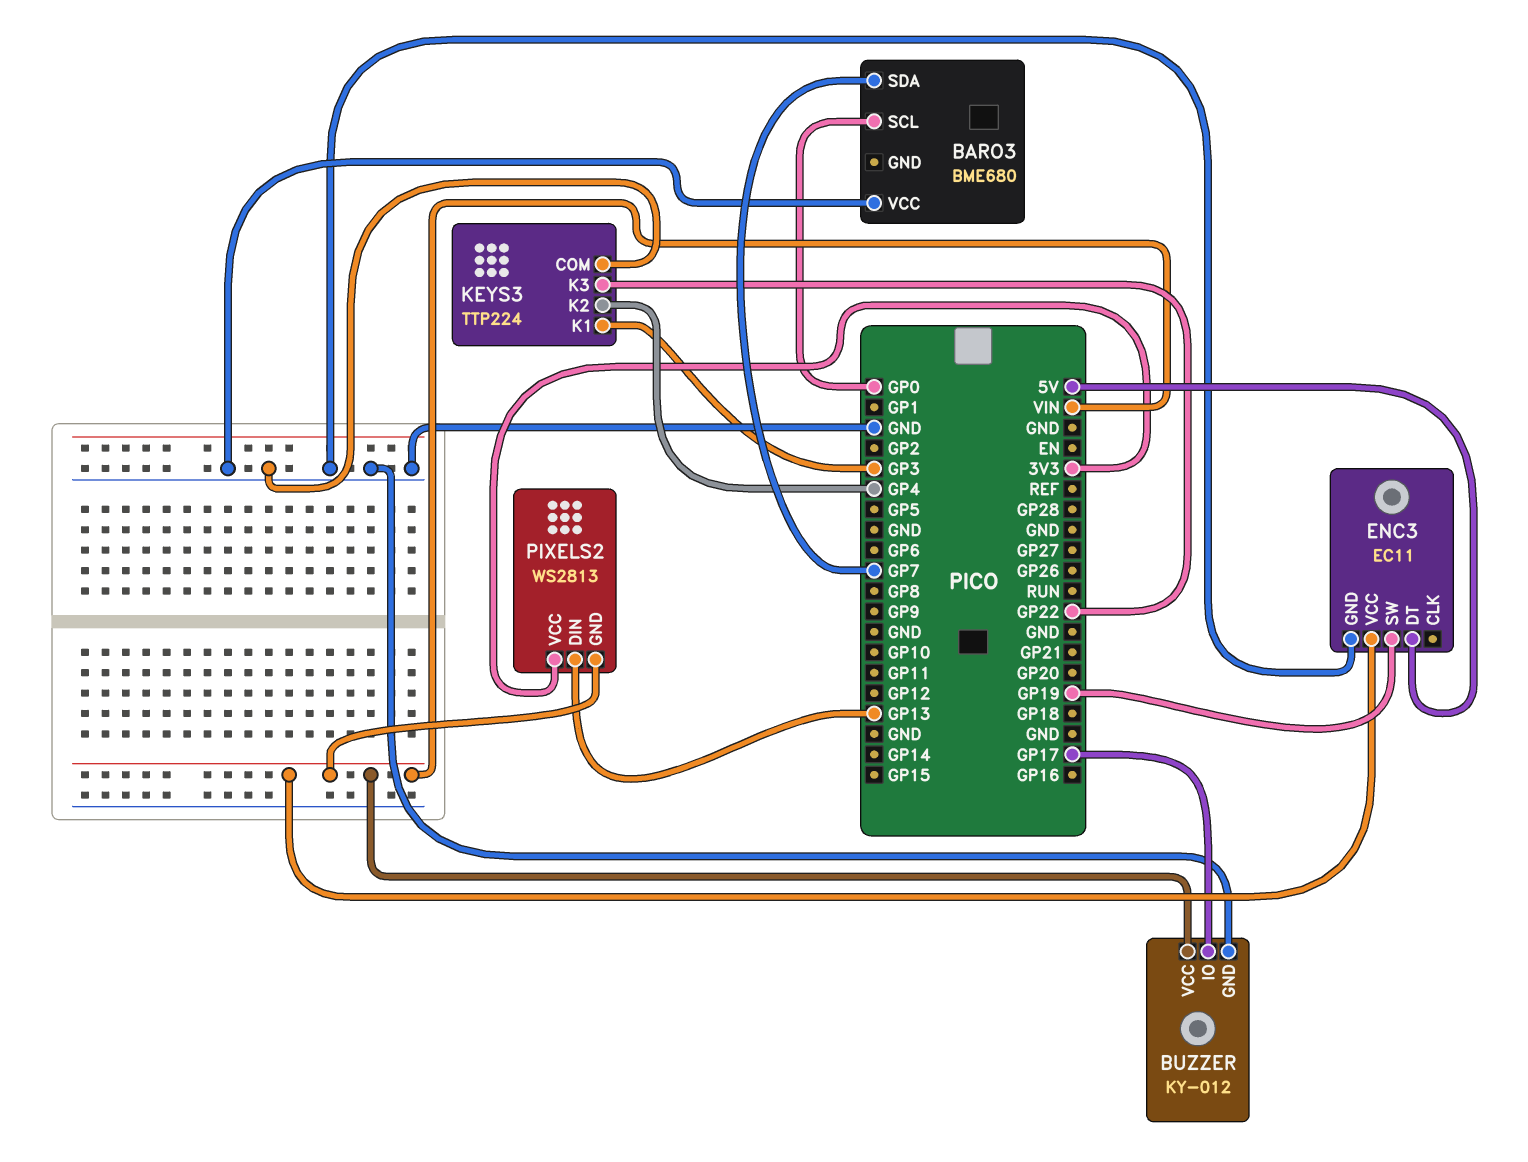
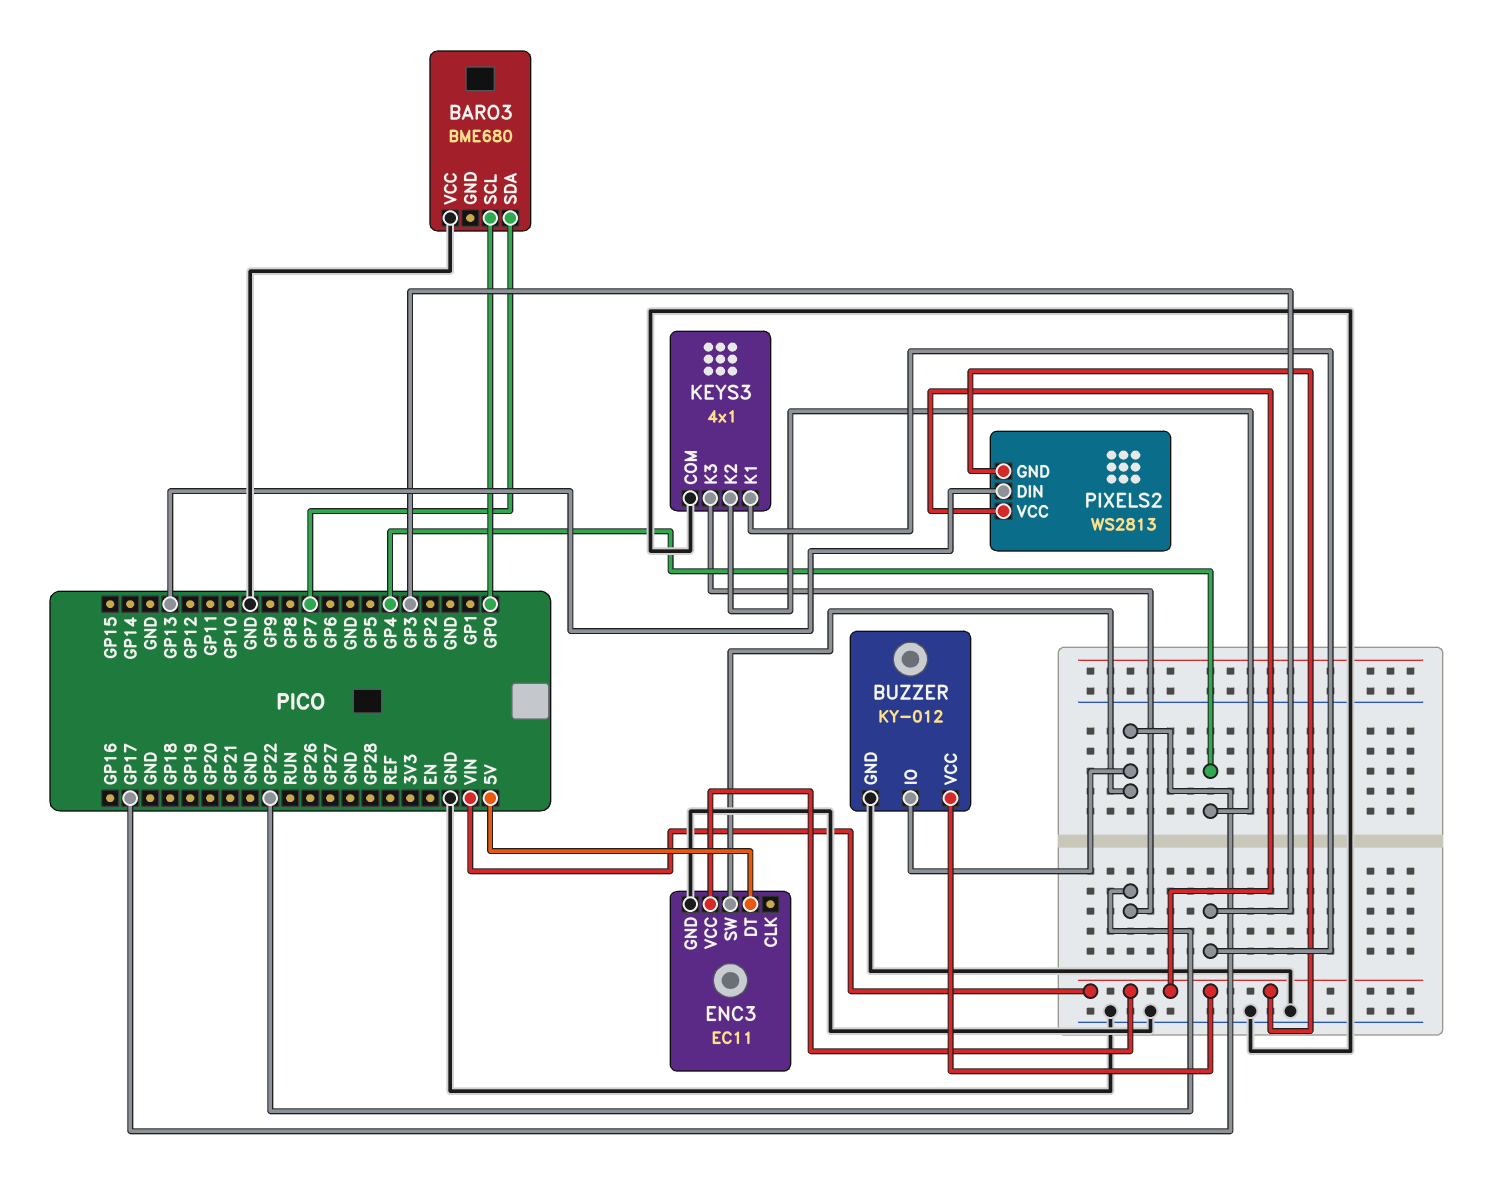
ENC3 pin SW: GP19 -> GP17
KEYS3: TTP224 -> 4x1
PIXELS2 pin VCC: 3V3 -> VIN

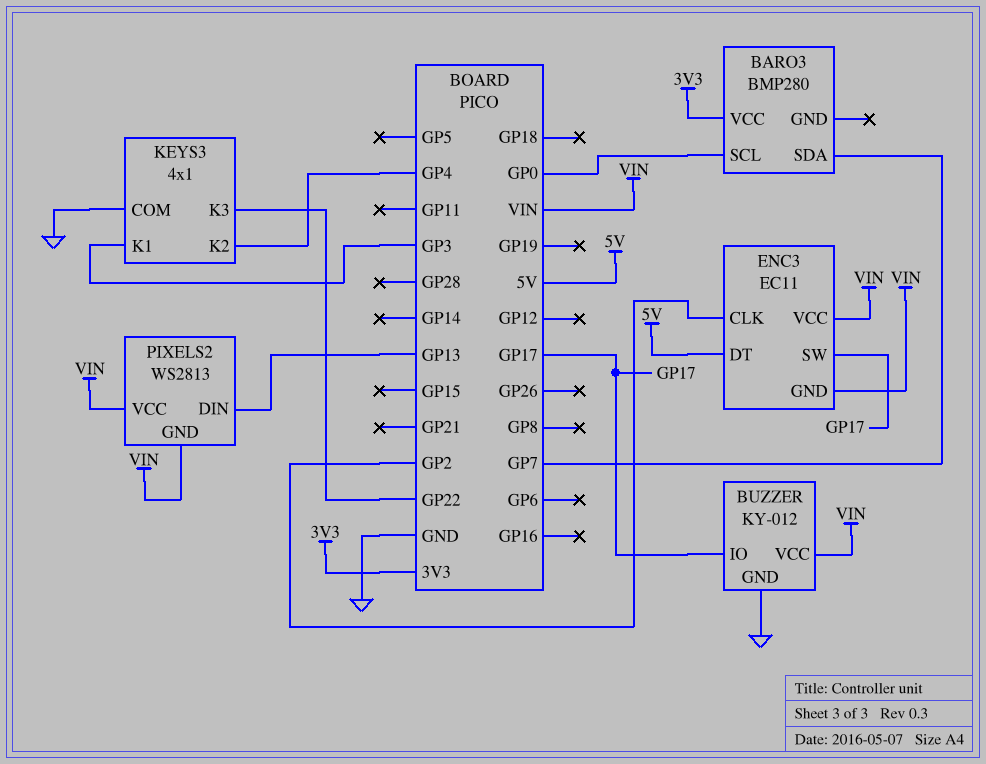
BARO3: BME680 -> BMP280
BARO3 pin VCC: GND -> 3V3
ENC3 pin CLK: none -> GP2
ENC3 pin GND: GND -> VIN

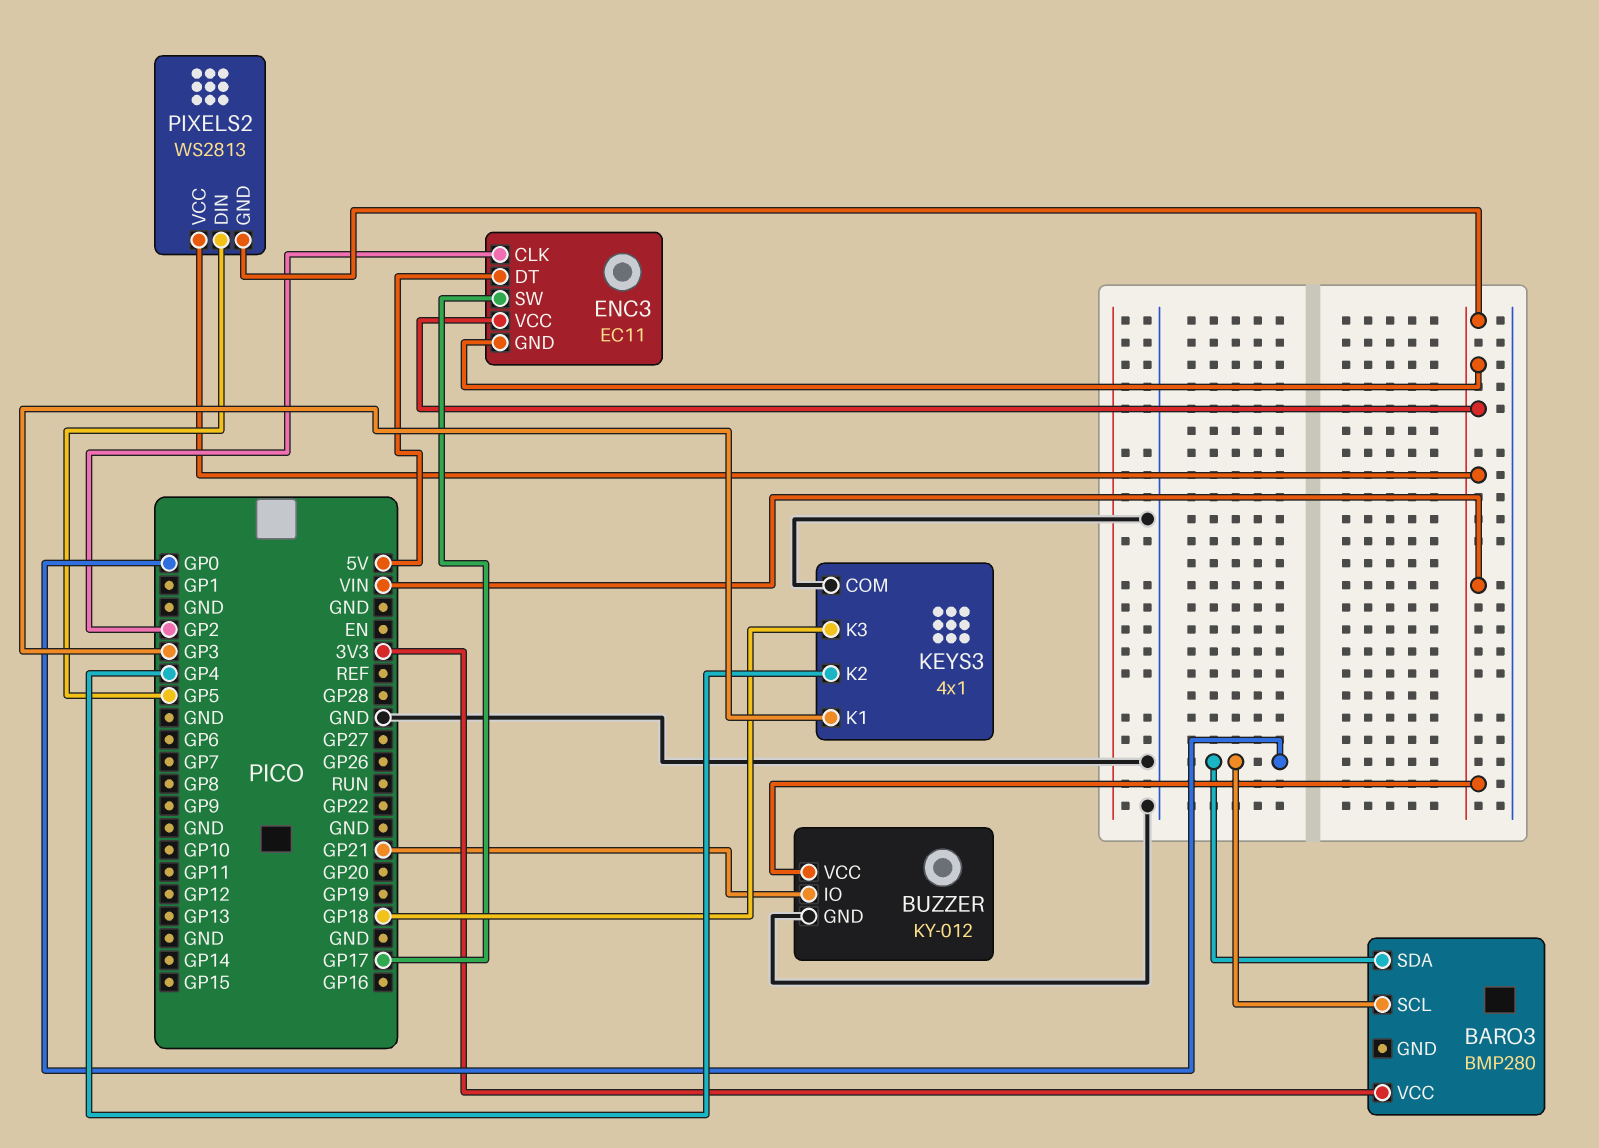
BARO3 pin SDA: GP7 -> GP0
BUZZER pin IO: GP17 -> GP21
KEYS3 pin K3: GP22 -> GP18
PIXELS2 pin DIN: GP13 -> GP5

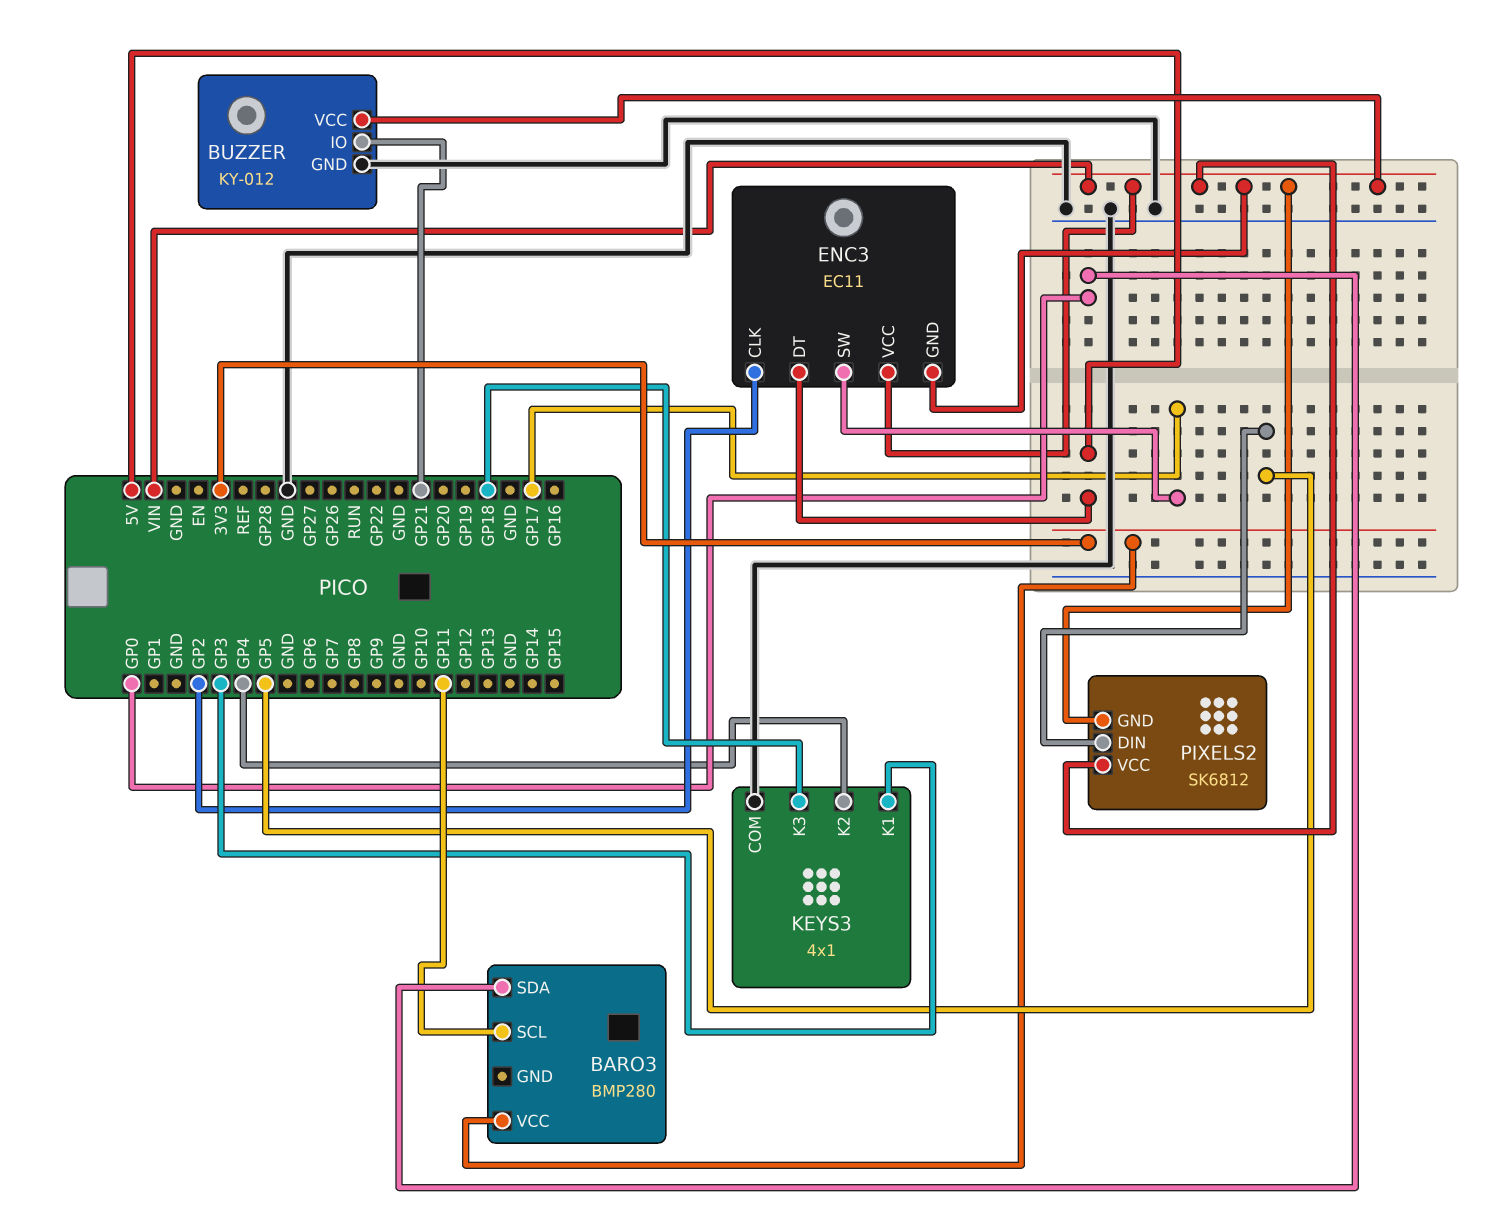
BARO3 pin SCL: GP0 -> GP11
PIXELS2: WS2813 -> SK6812

